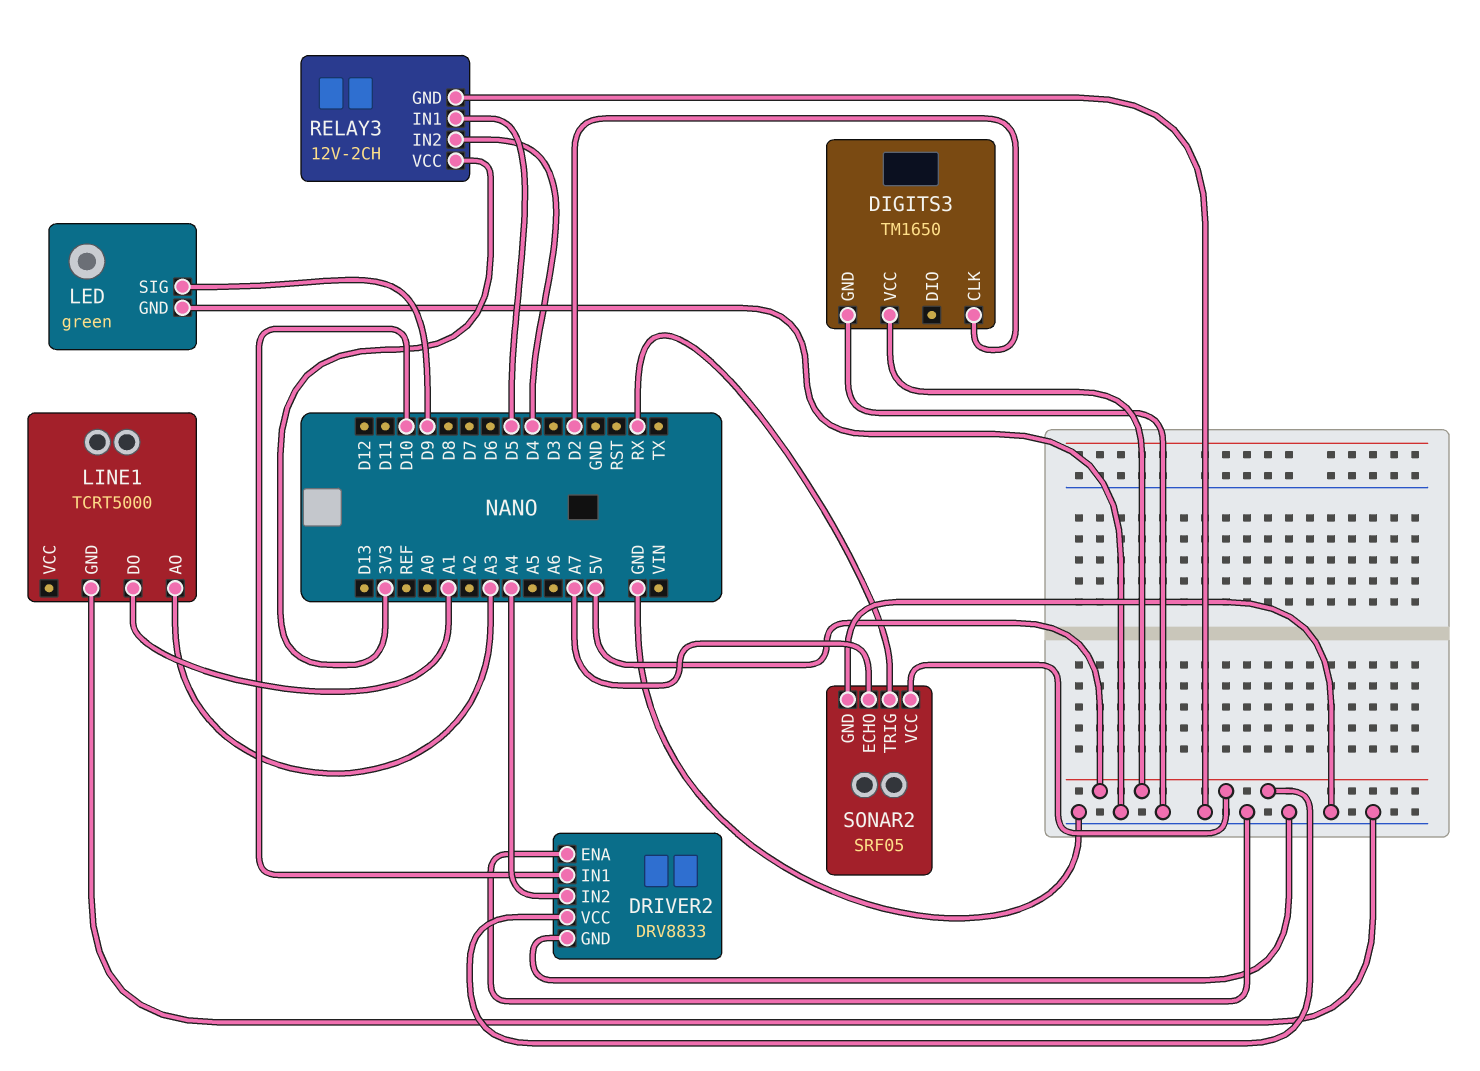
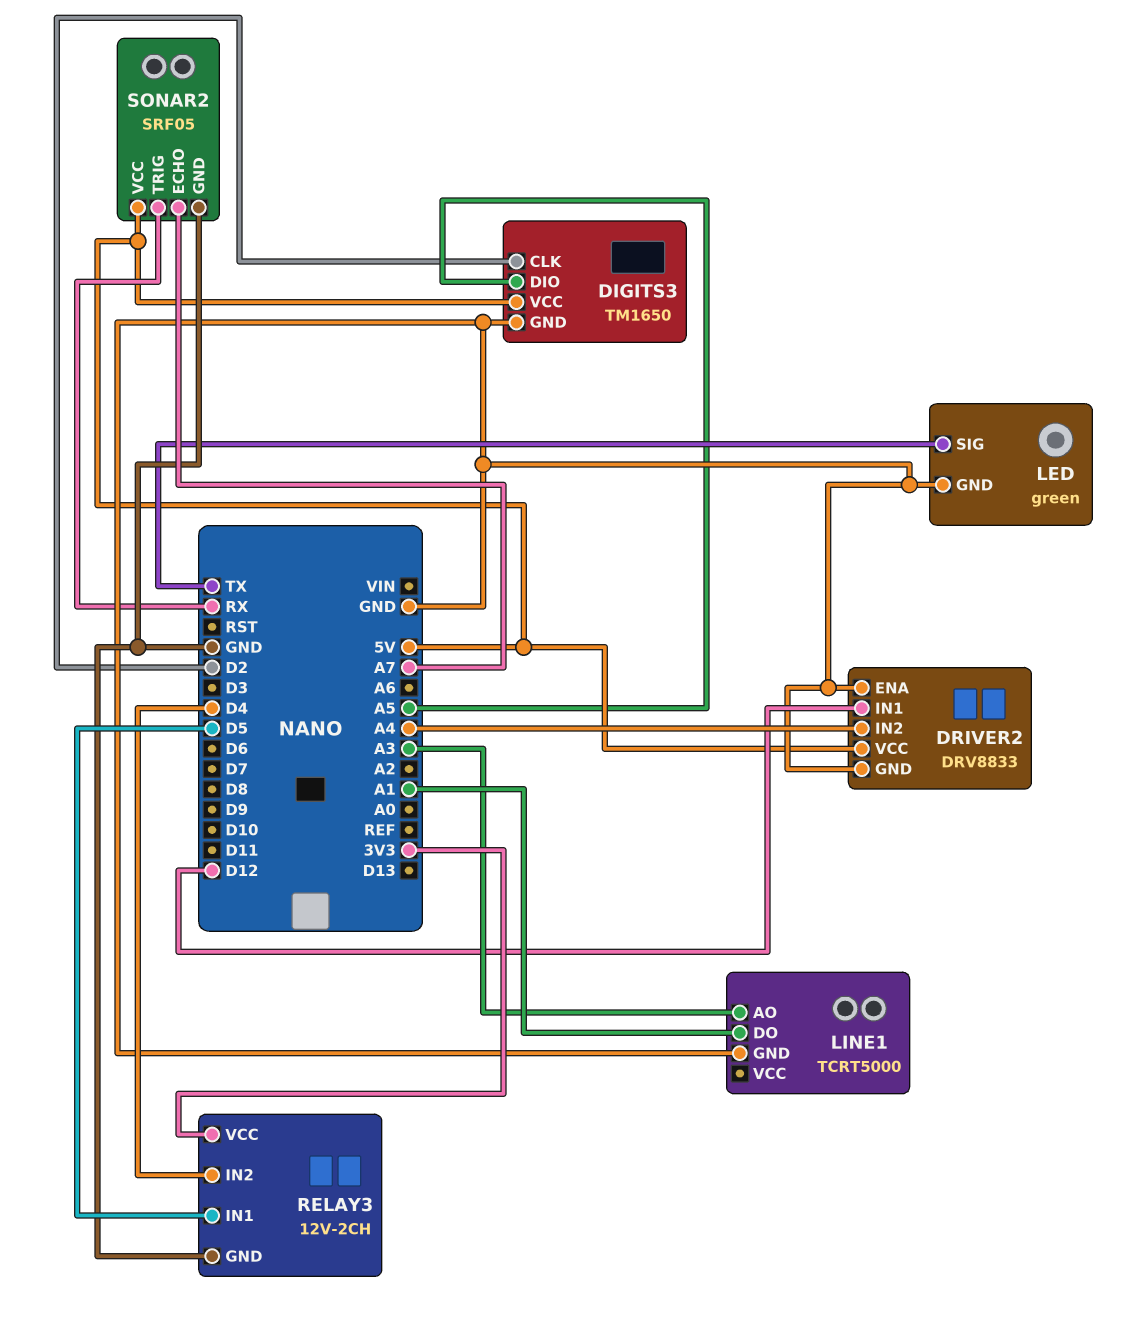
DIGITS3 pin DIO: none -> A5
DRIVER2 pin IN1: D10 -> D12
LED pin SIG: D9 -> TX

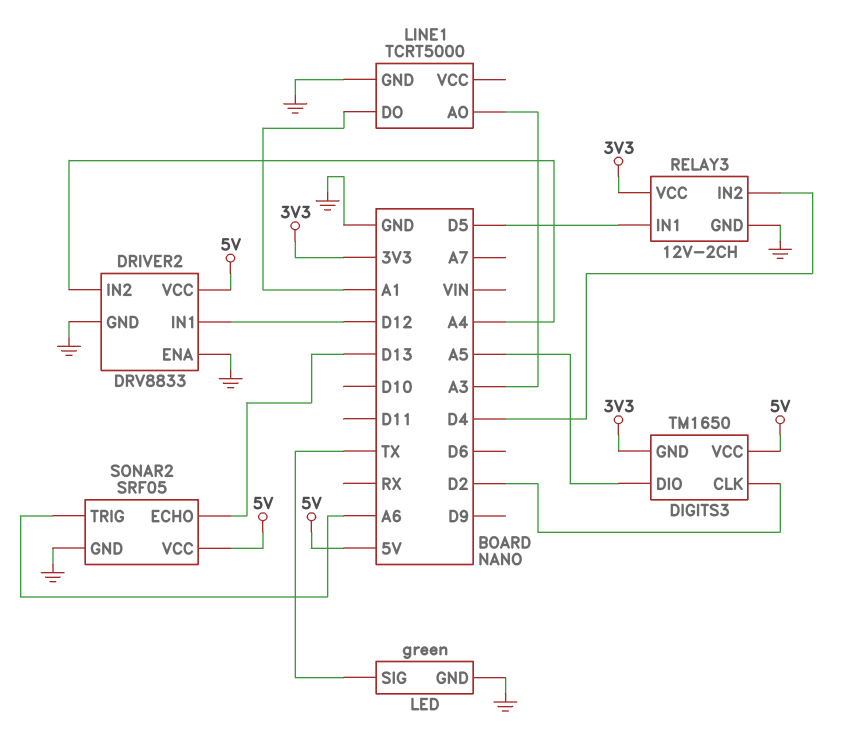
DIGITS3 pin GND: GND -> 3V3
SONAR2 pin ECHO: A7 -> D13
SONAR2 pin TRIG: RX -> A6

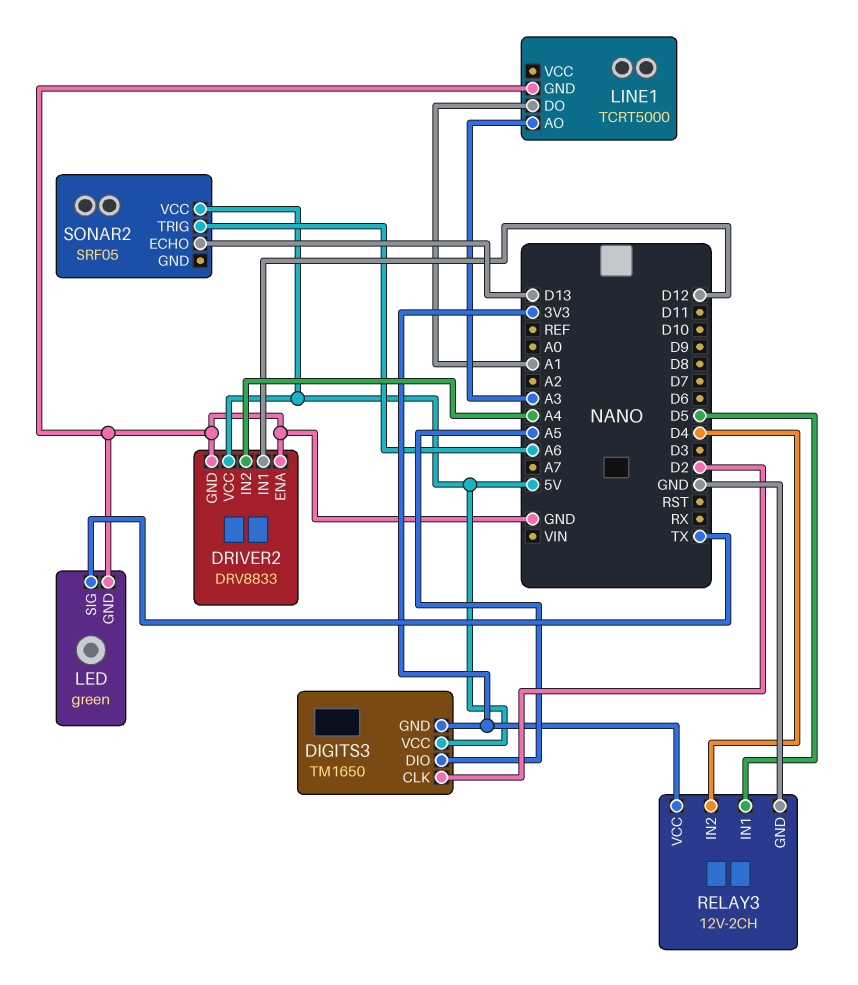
SONAR2 pin GND: GND -> none

